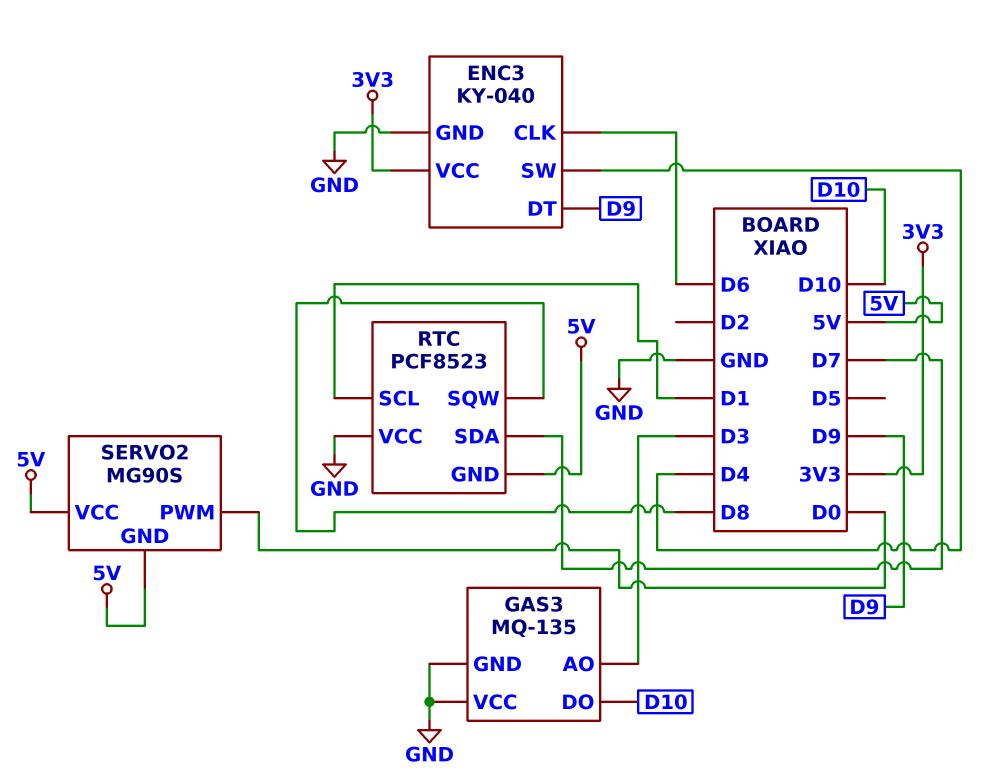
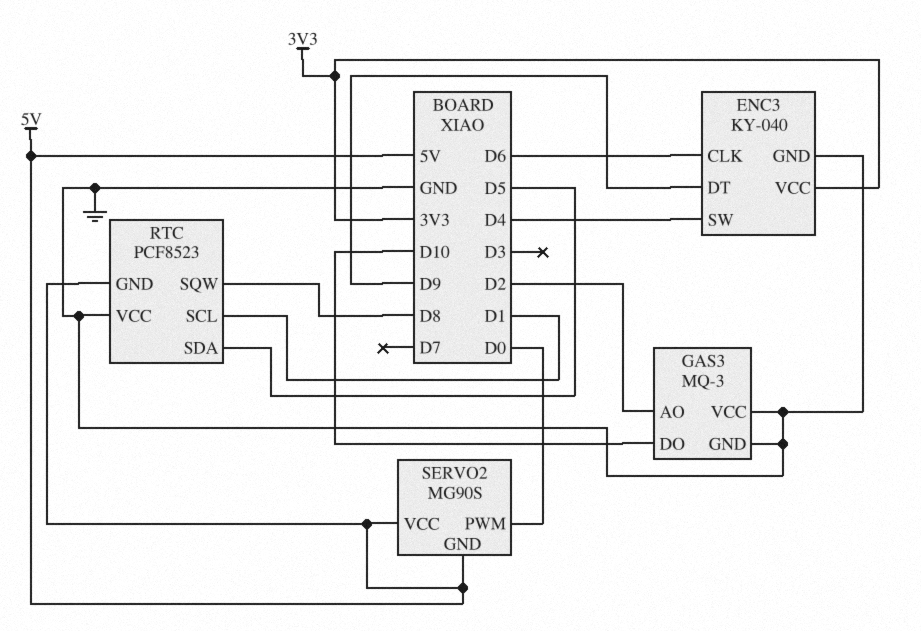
GAS3: MQ-135 -> MQ-3
GAS3 pin AO: D3 -> D2
RTC pin SDA: D7 -> D5

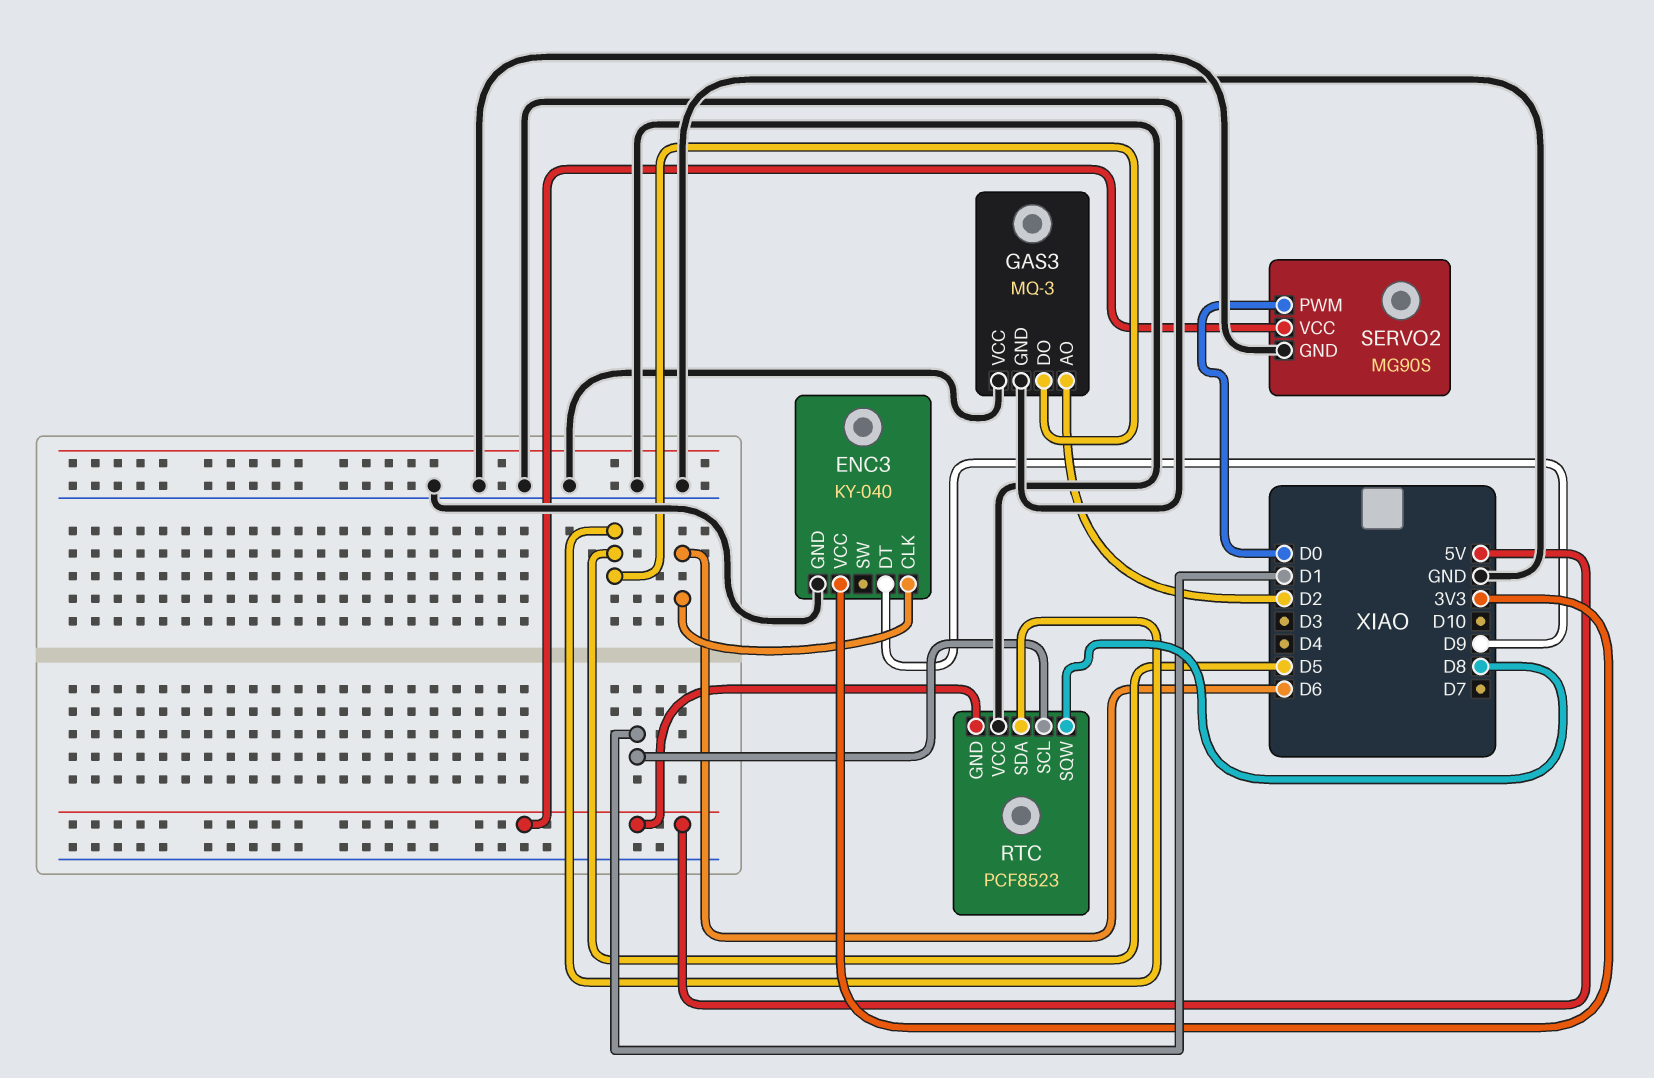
ENC3 pin SW: D4 -> none
GAS3 pin DO: D10 -> D5
SERVO2 pin GND: 5V -> GND

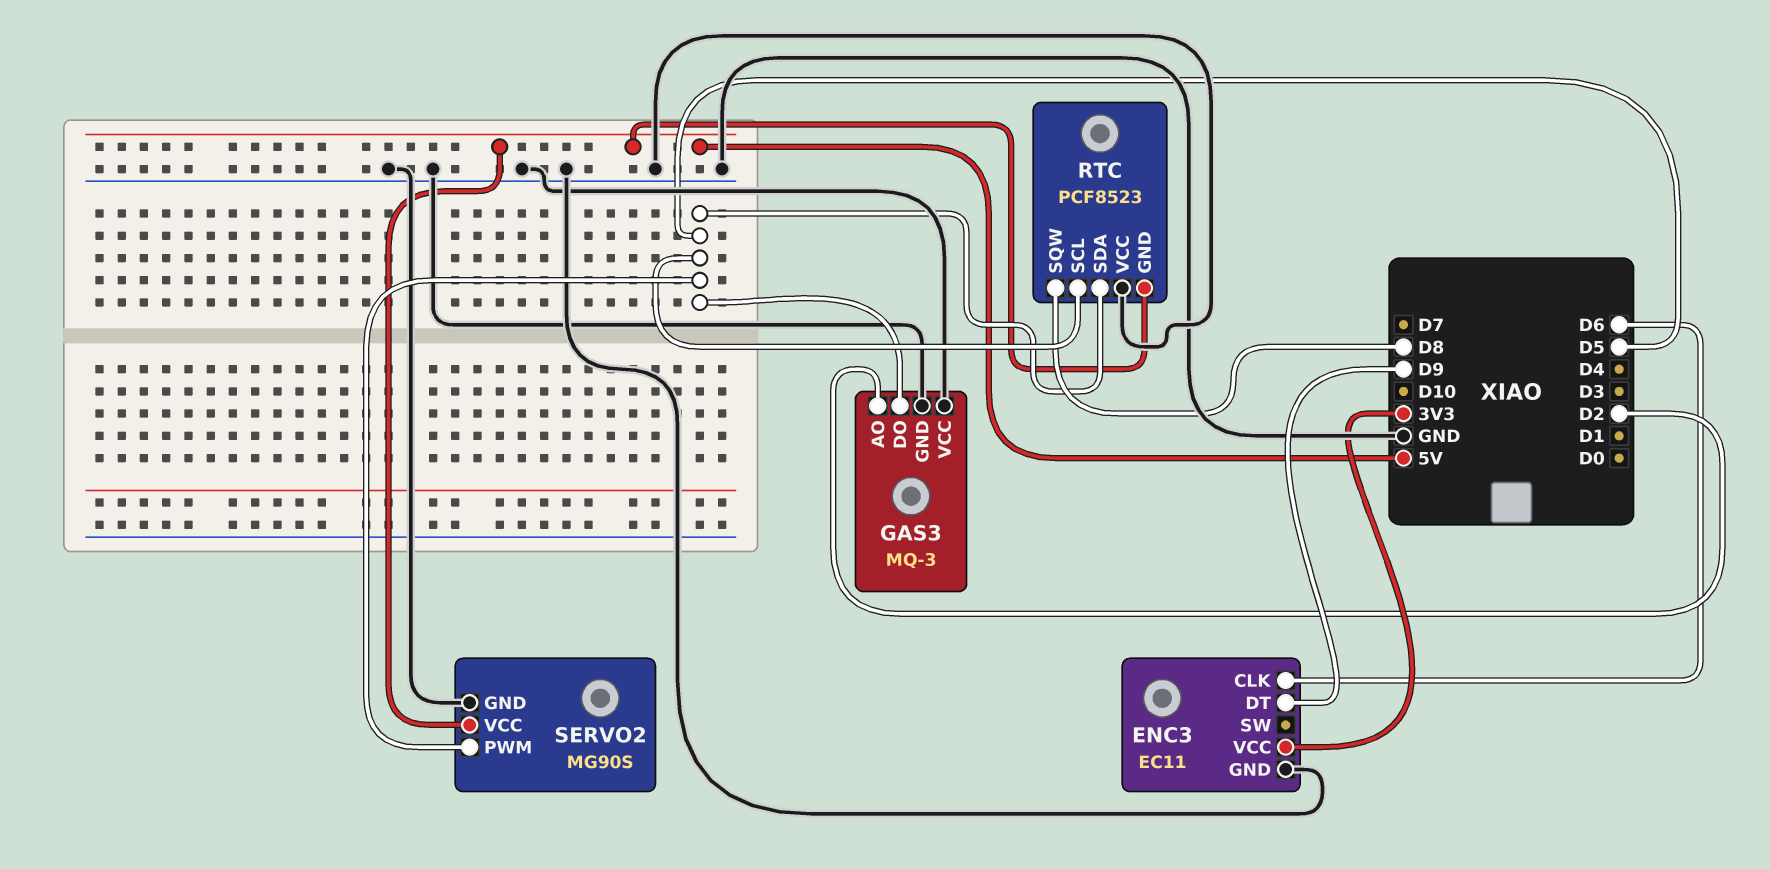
ENC3: KY-040 -> EC11
RTC pin SCL: D1 -> D5
SERVO2 pin PWM: D0 -> D5

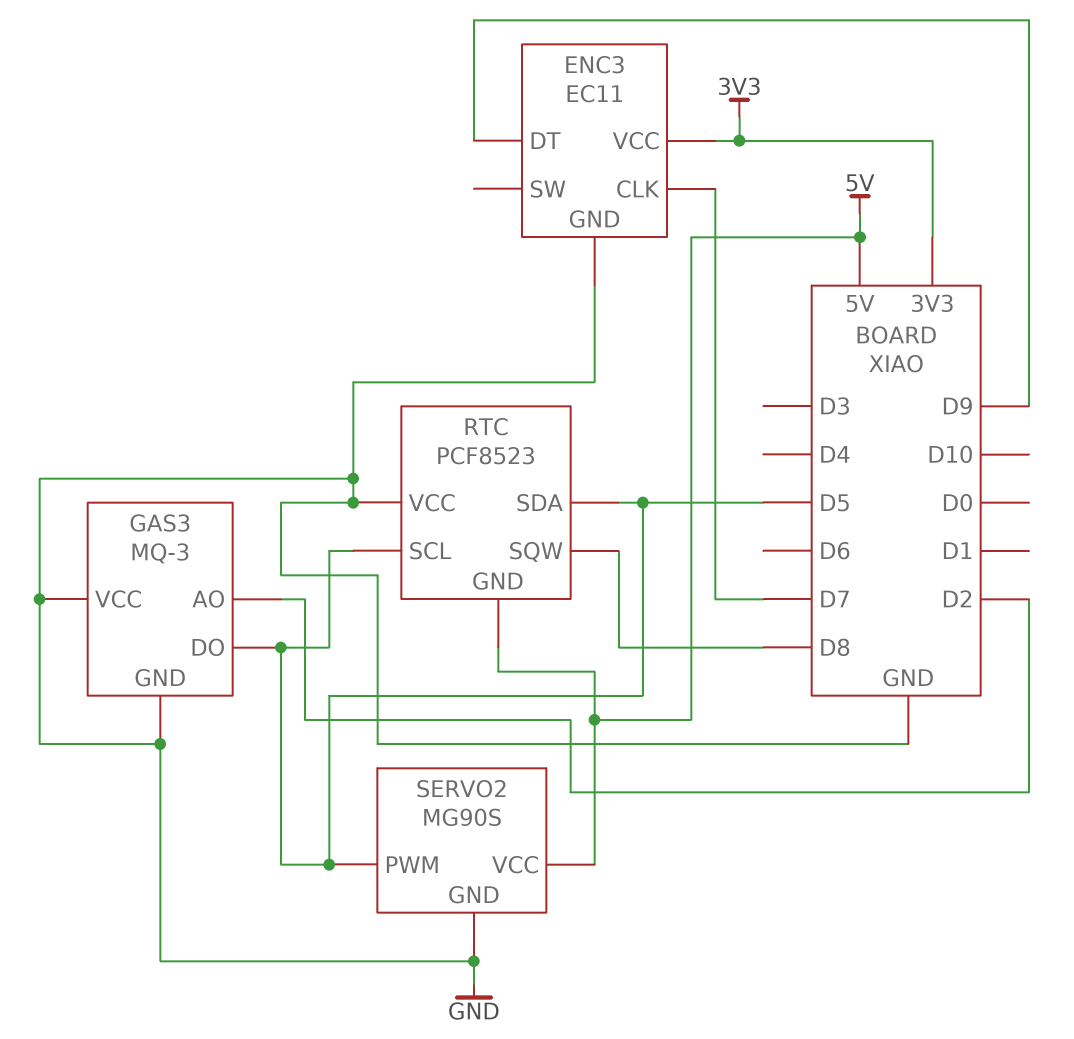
ENC3 pin CLK: D6 -> D7

